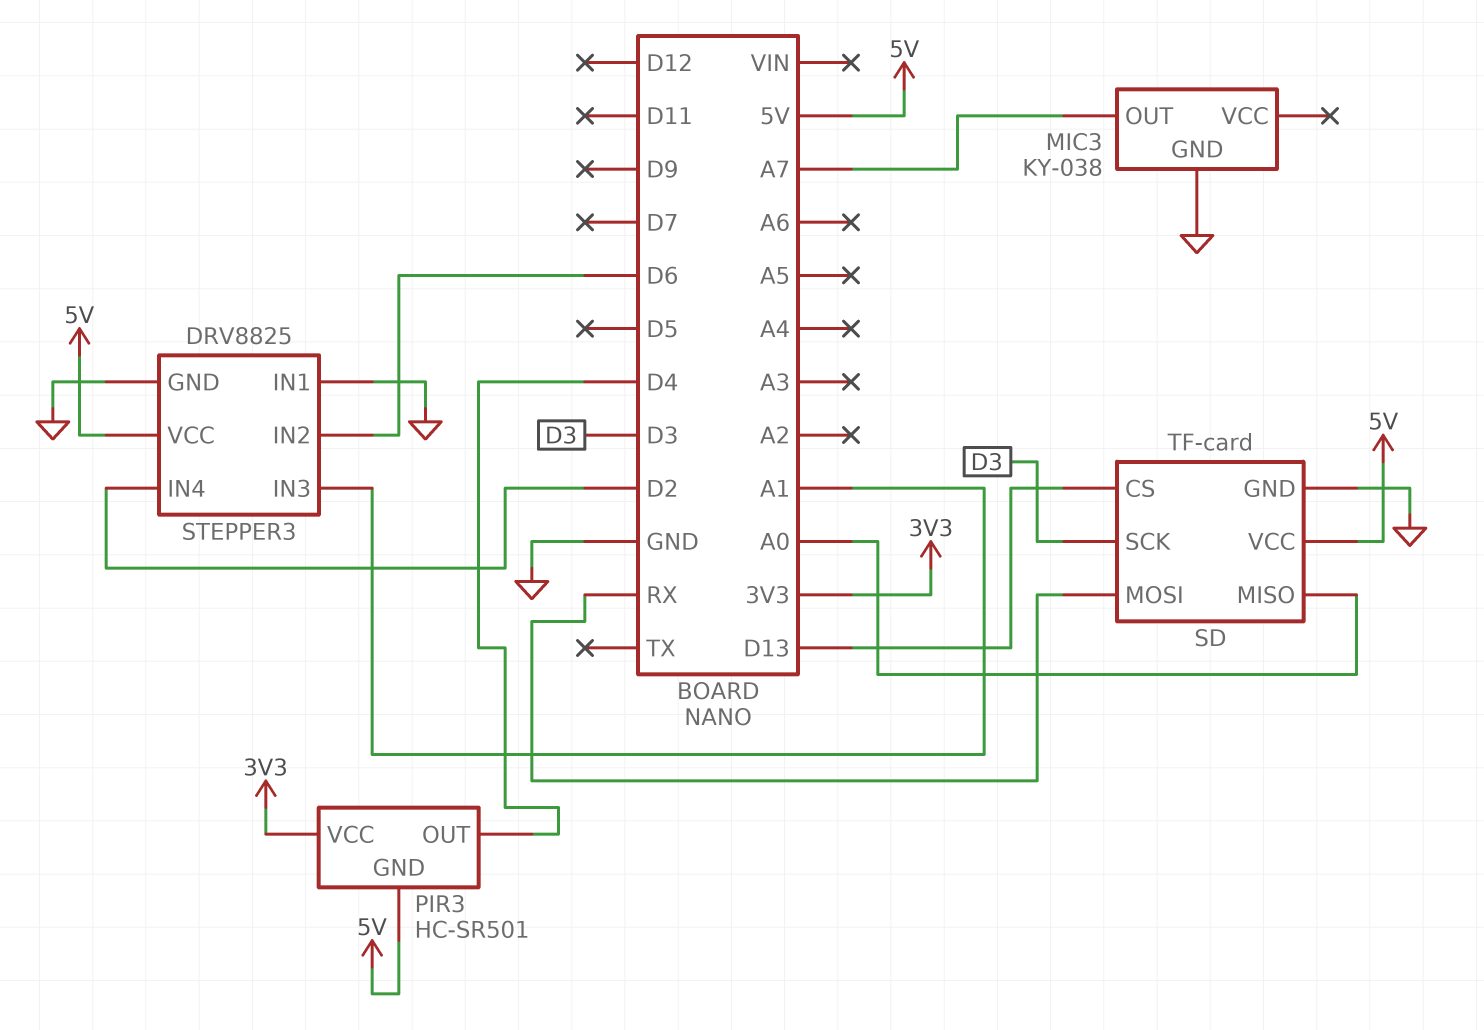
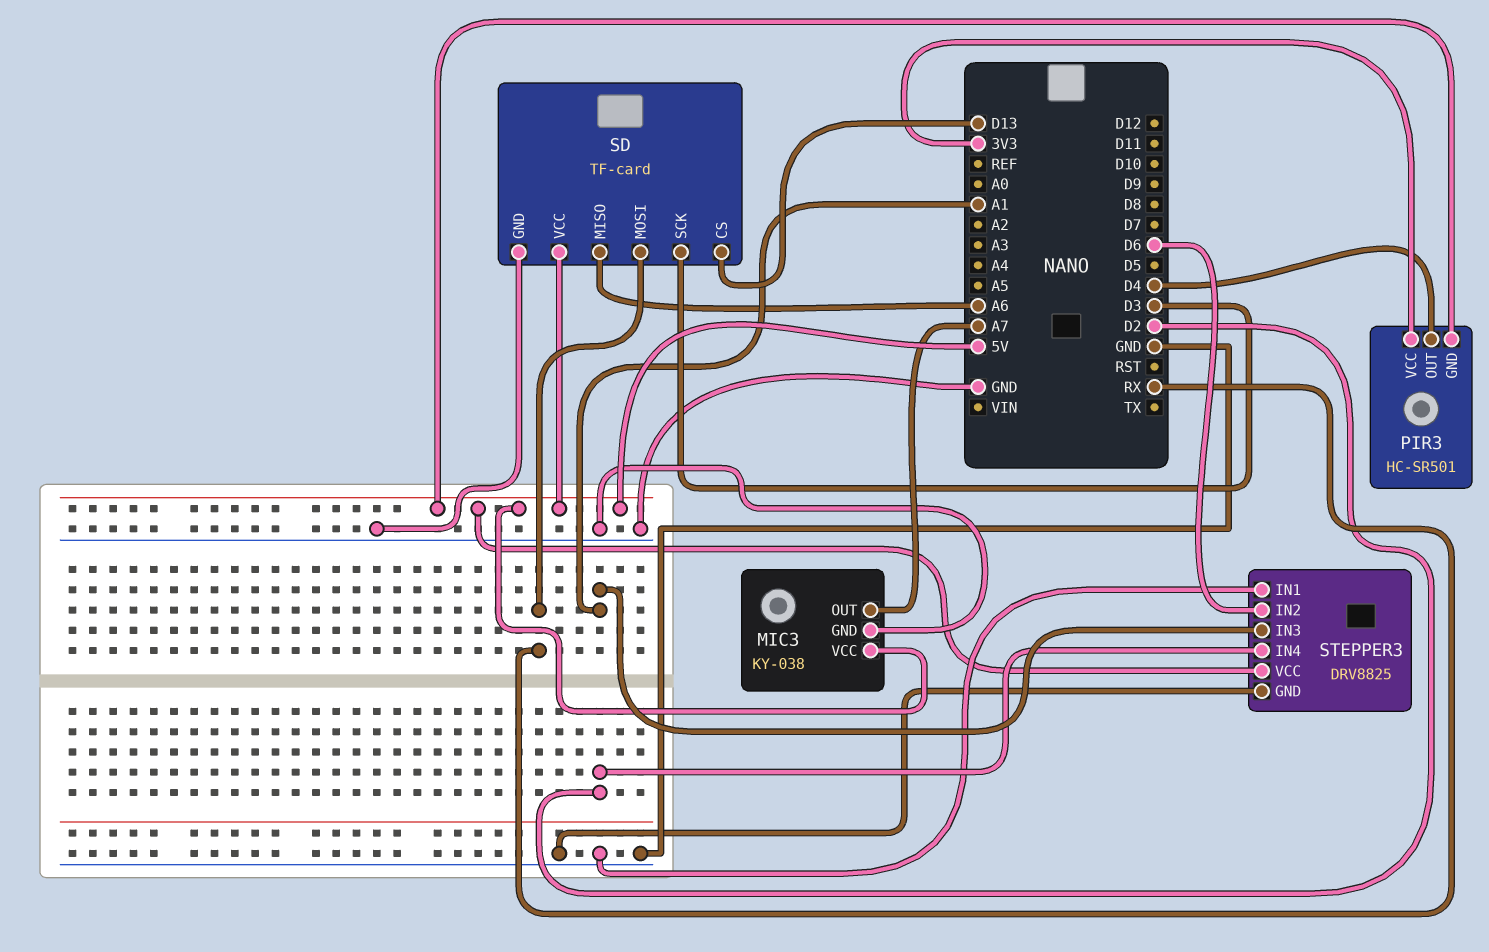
MIC3 pin VCC: none -> 5V
SD pin MISO: A0 -> A6

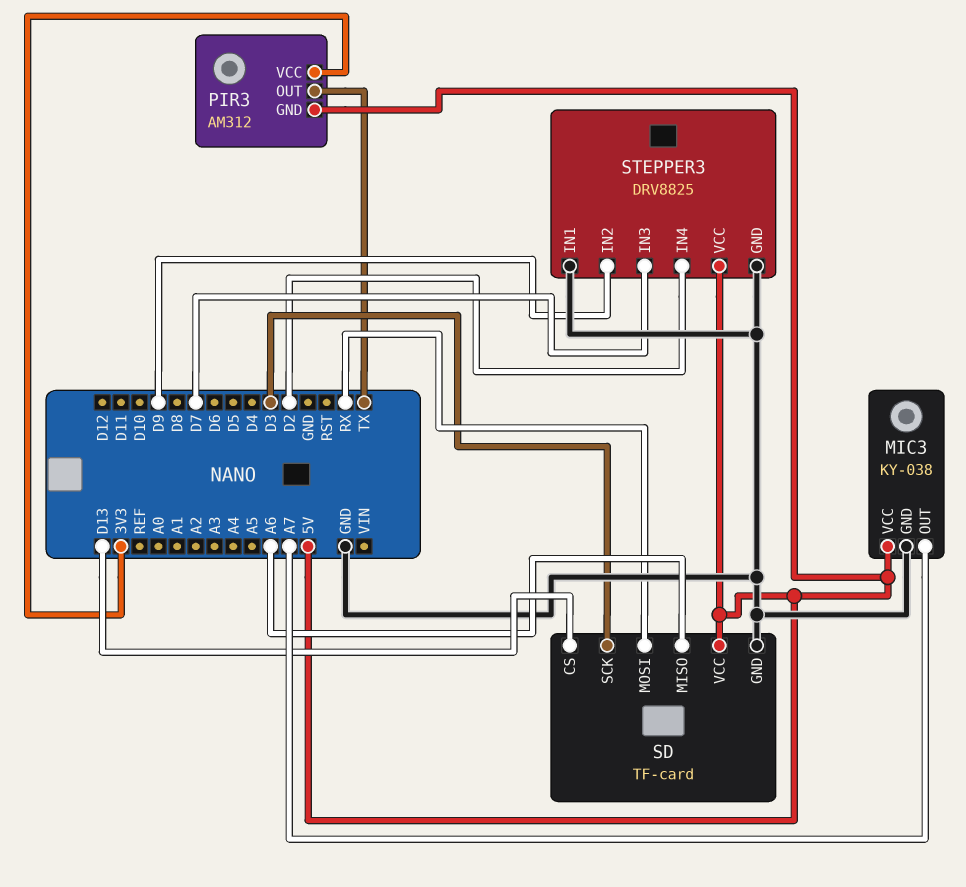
PIR3: HC-SR501 -> AM312
PIR3 pin OUT: D4 -> TX
STEPPER3 pin IN2: D6 -> D9
STEPPER3 pin IN3: A1 -> D7

